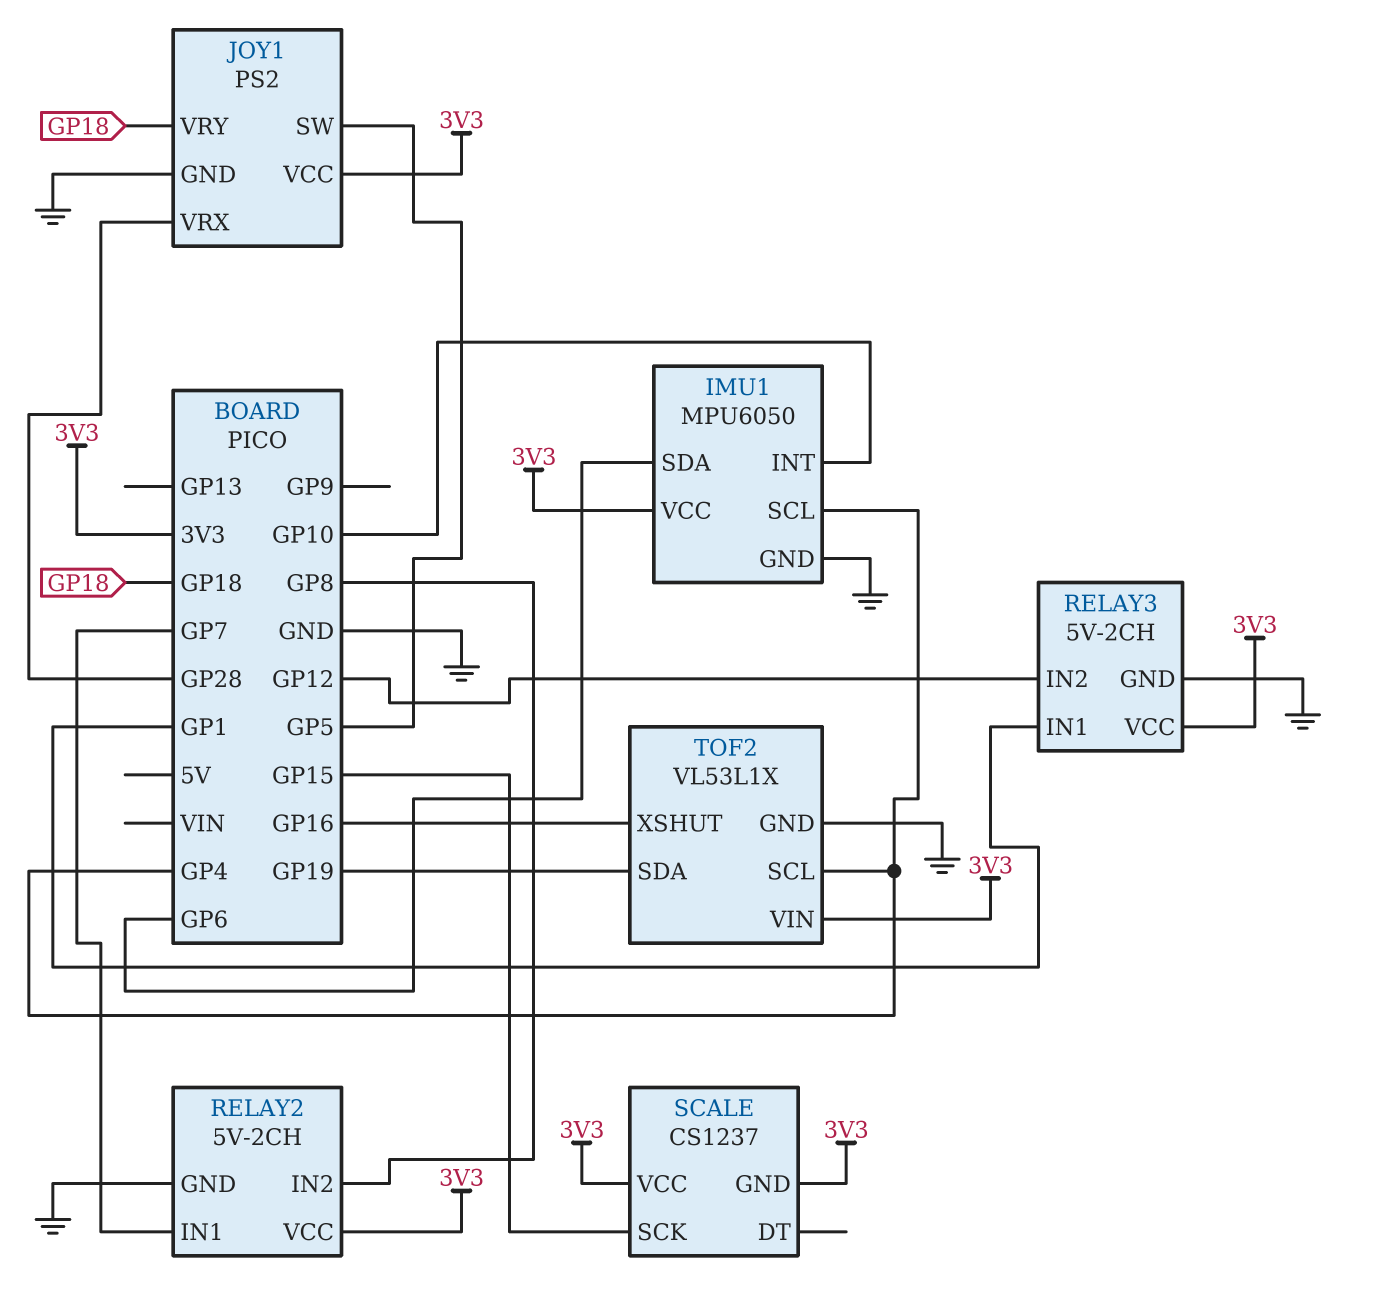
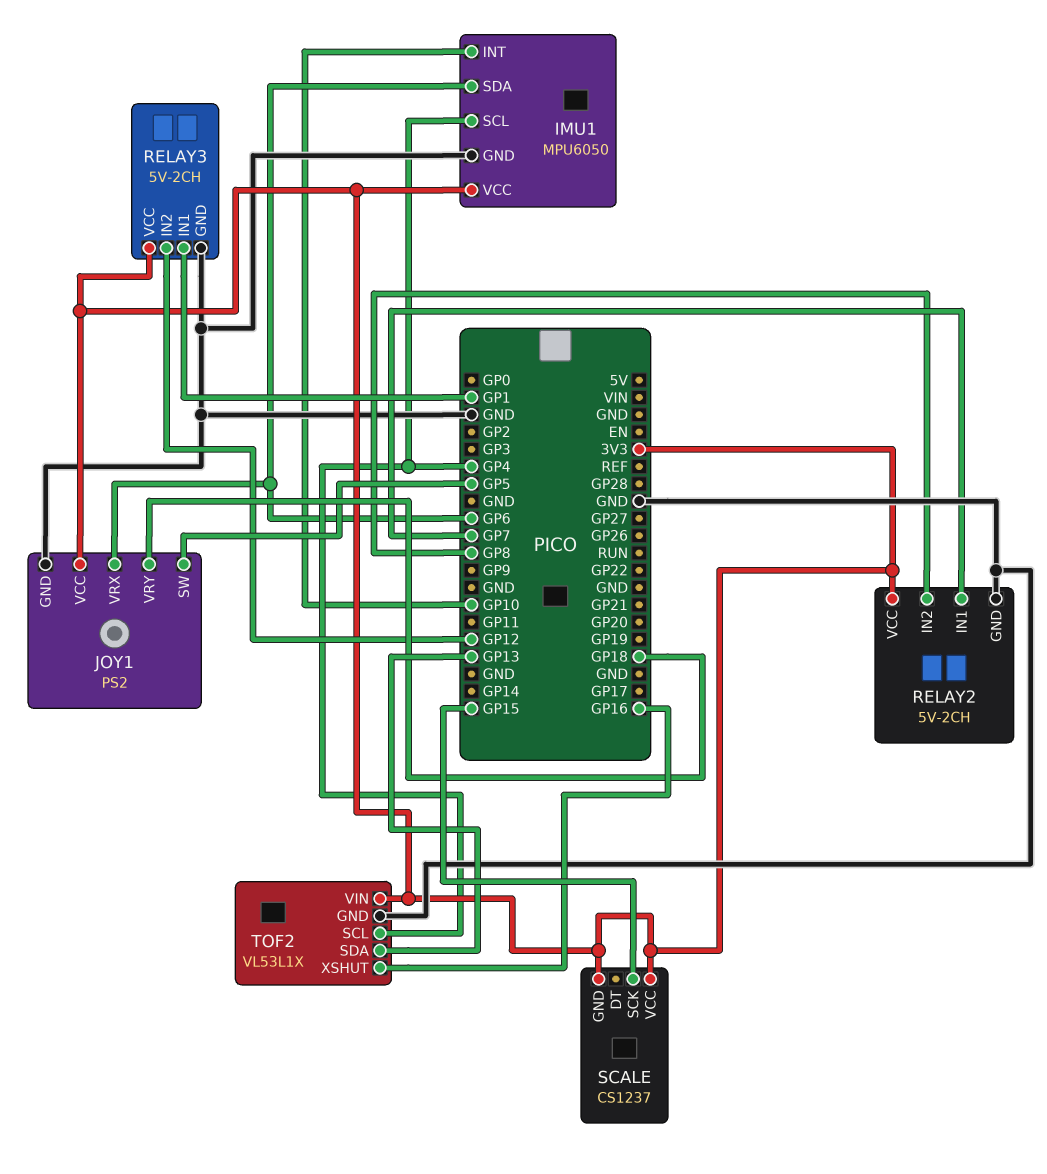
JOY1 pin VRX: GP28 -> GP6
TOF2 pin SDA: GP19 -> GP13

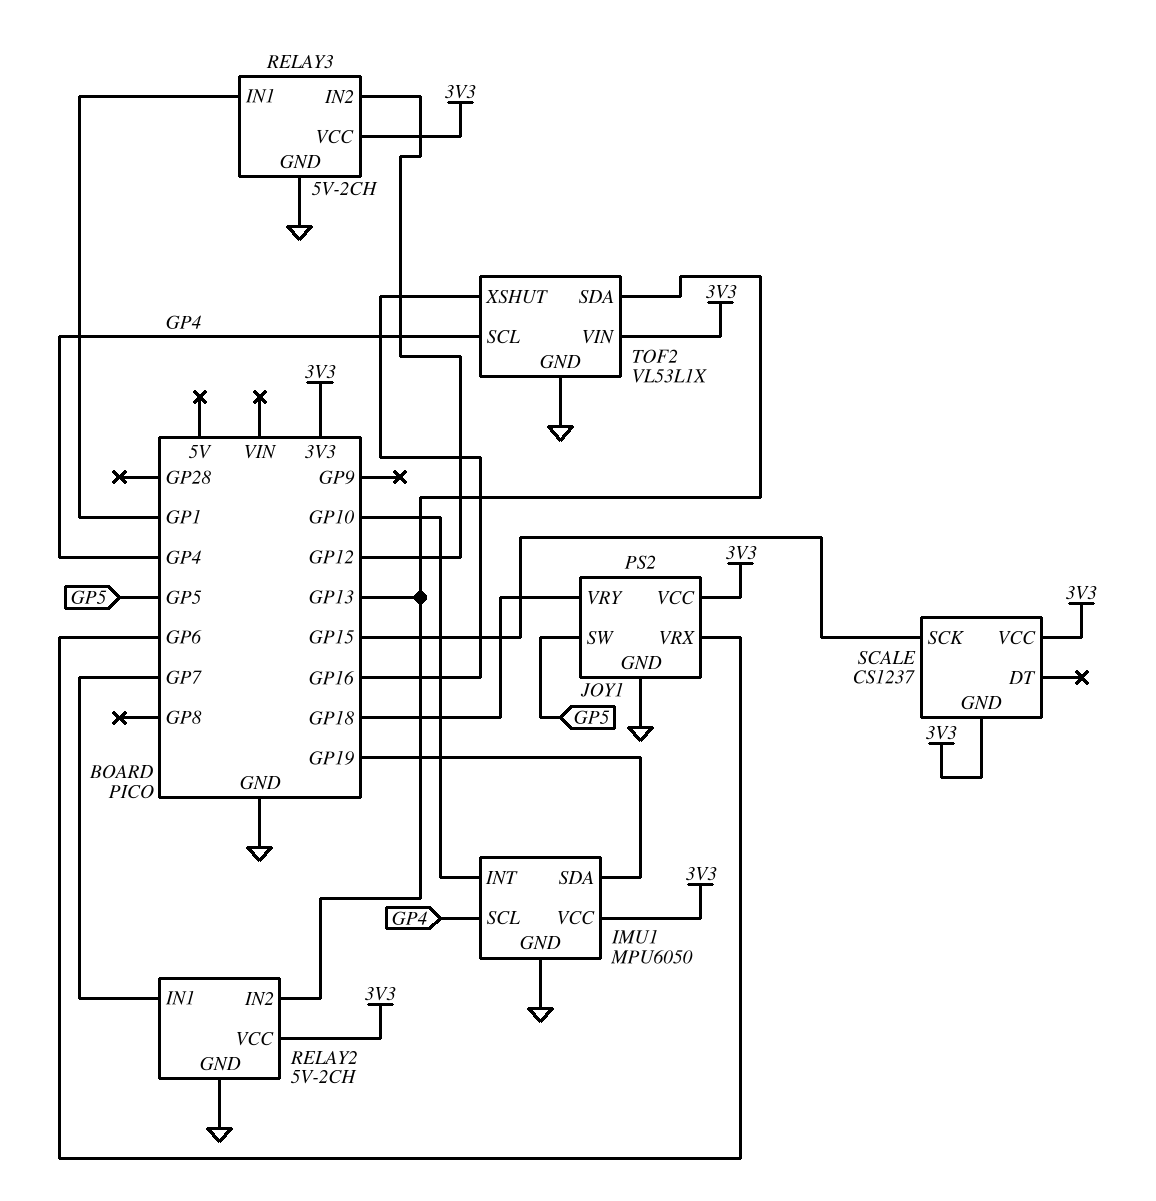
IMU1 pin SDA: GP6 -> GP19
RELAY2 pin IN2: GP8 -> GP13

